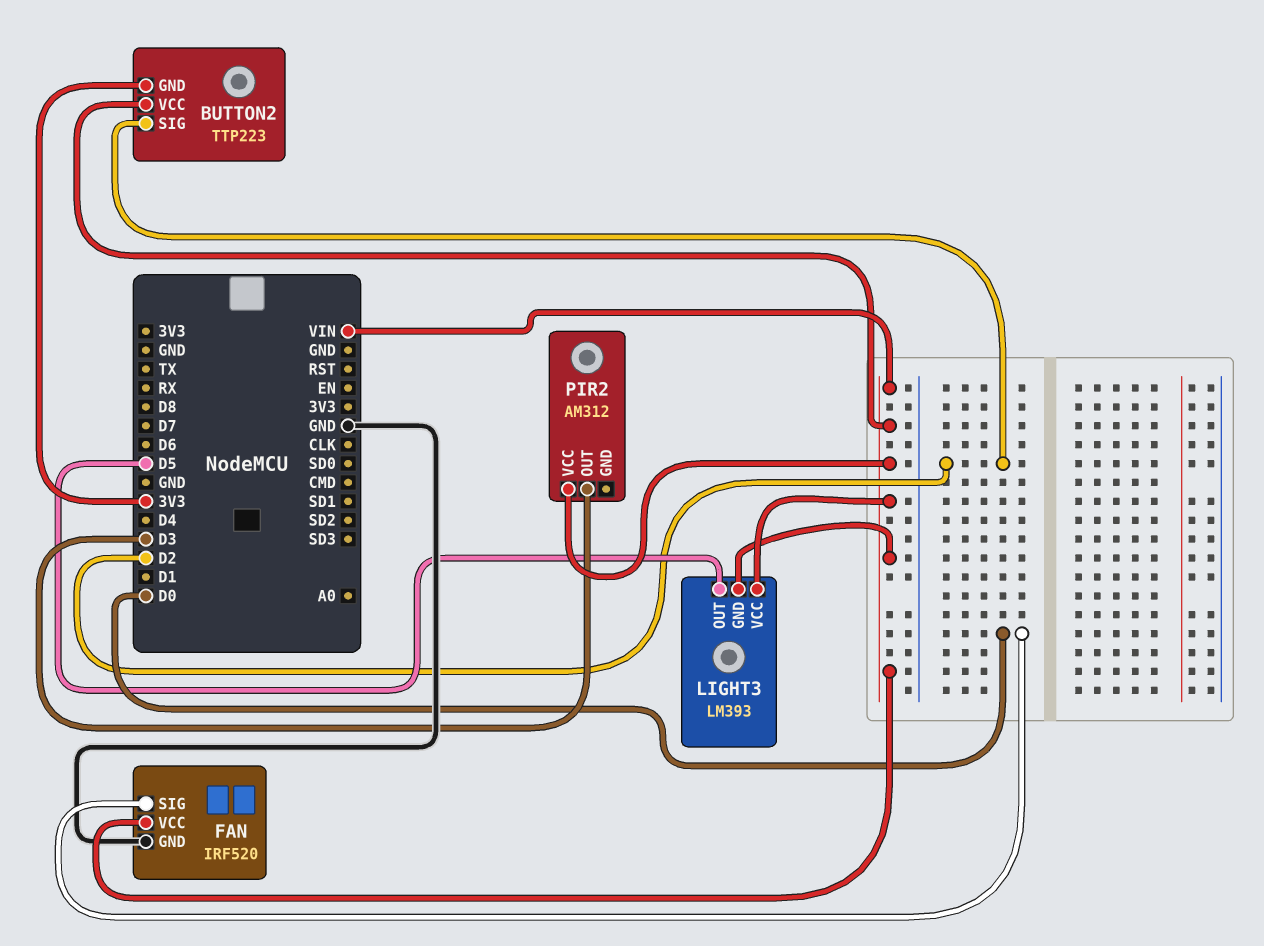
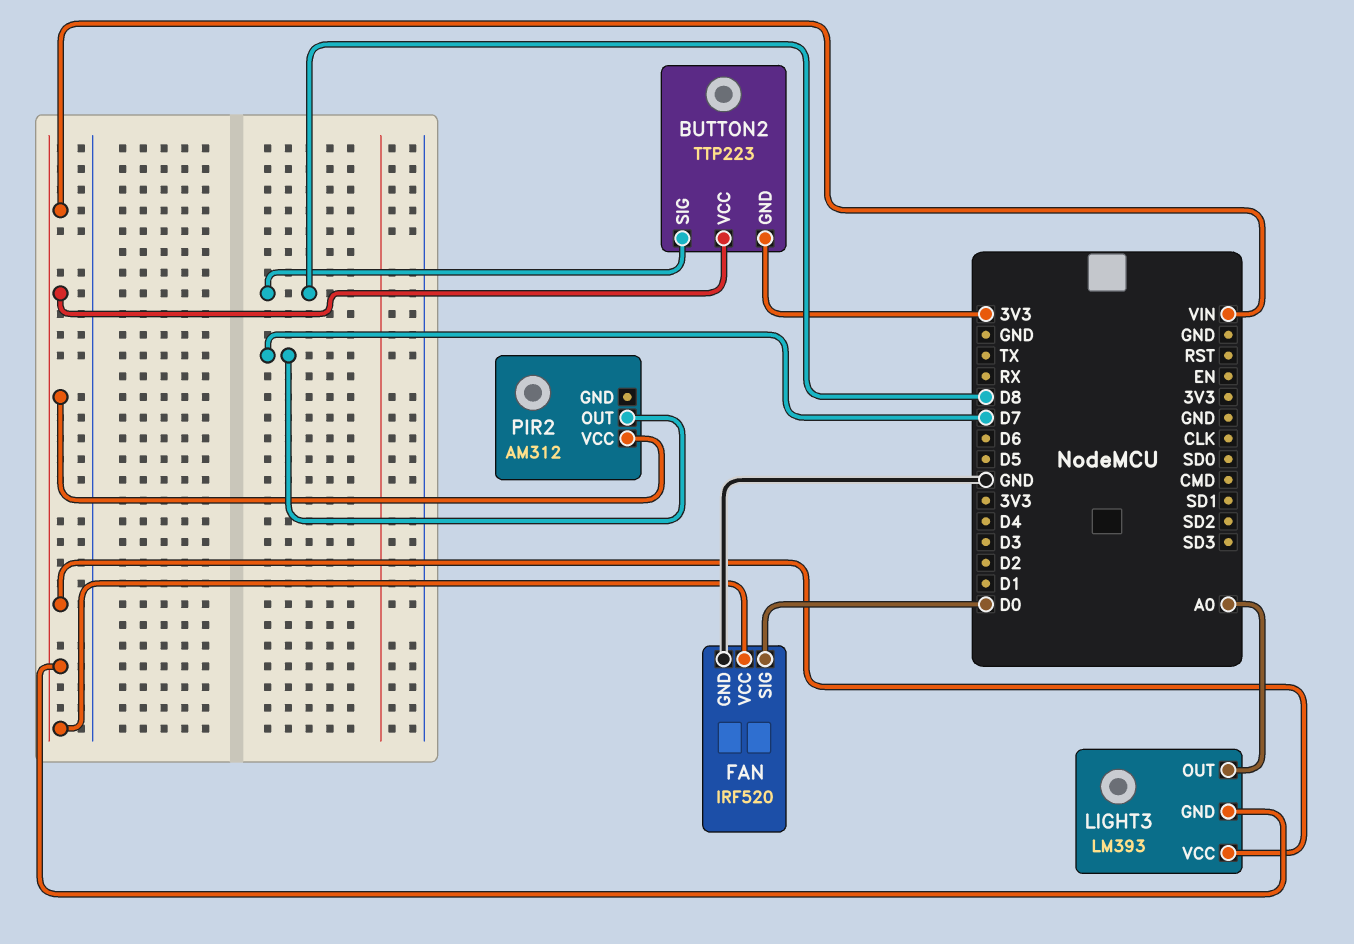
BUTTON2 pin SIG: D2 -> D8
LIGHT3 pin OUT: D5 -> A0
PIR2 pin OUT: D3 -> D7

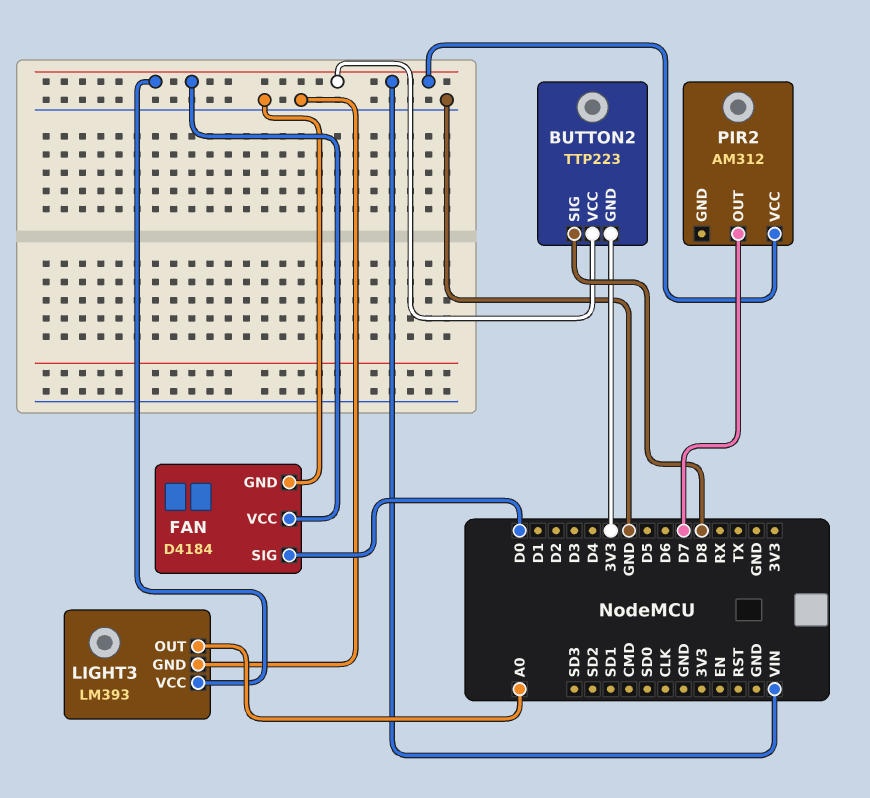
FAN: IRF520 -> D4184
LIGHT3 pin GND: VIN -> GND

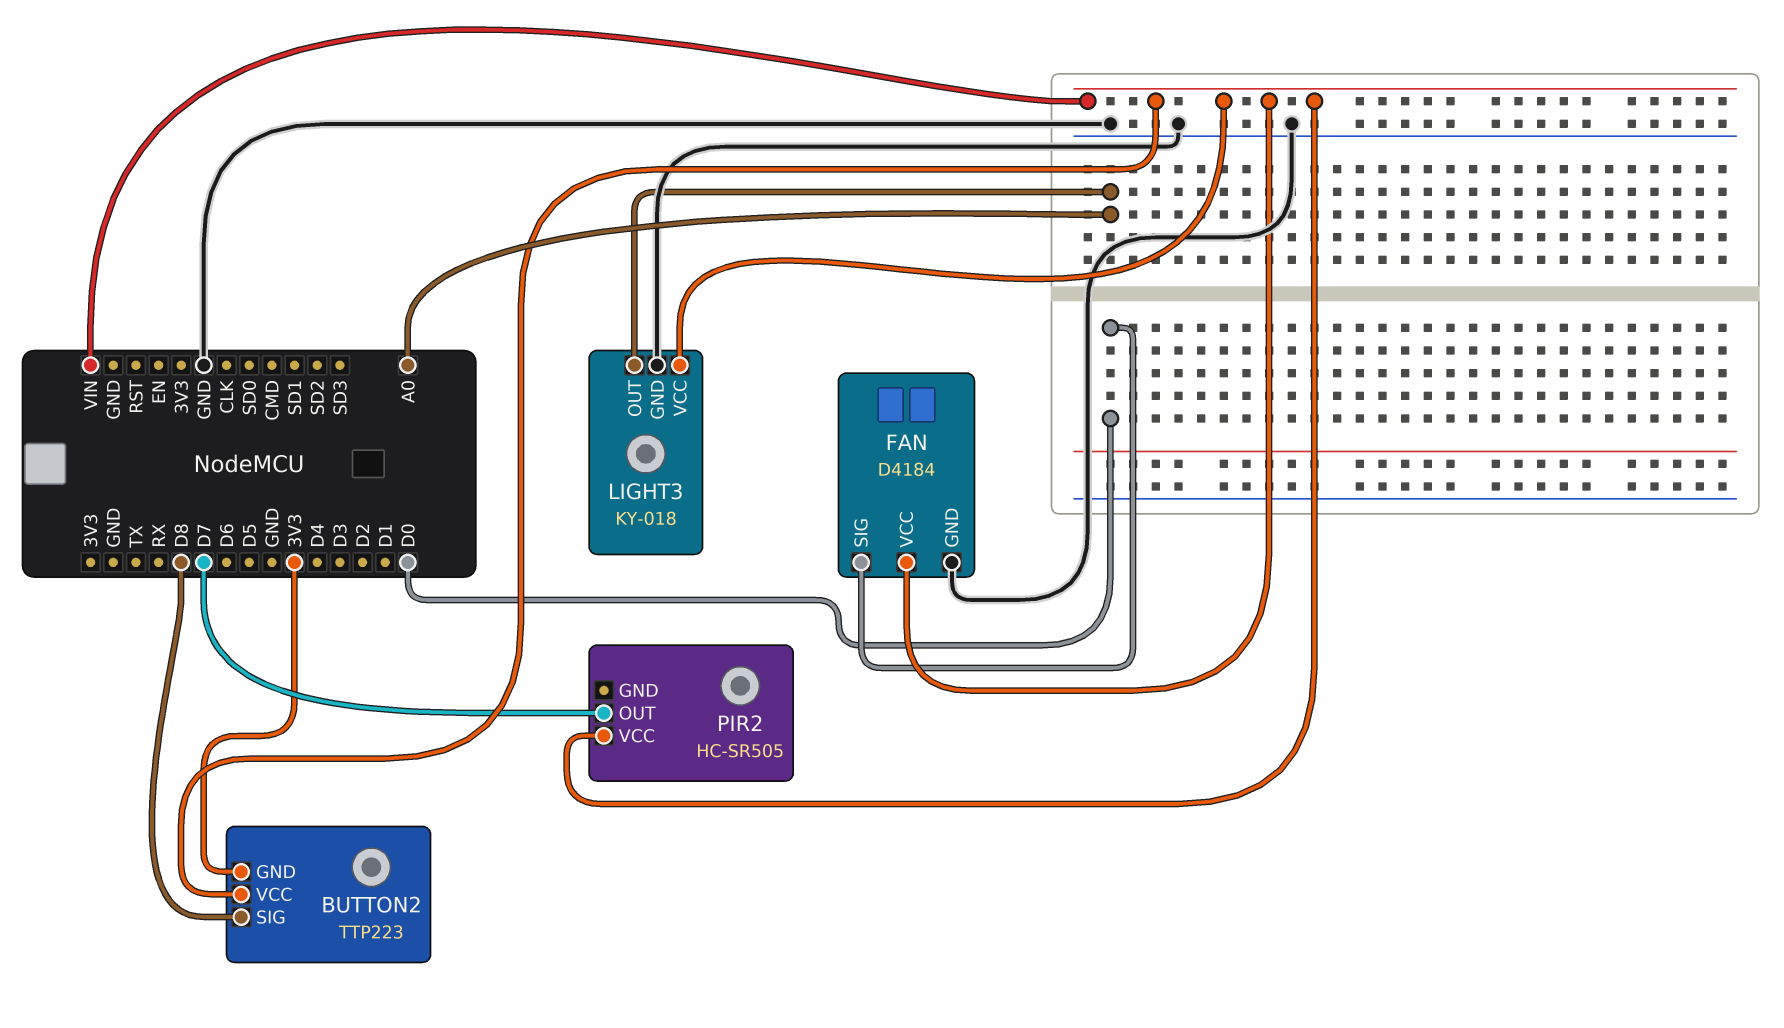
LIGHT3: LM393 -> KY-018
PIR2: AM312 -> HC-SR505

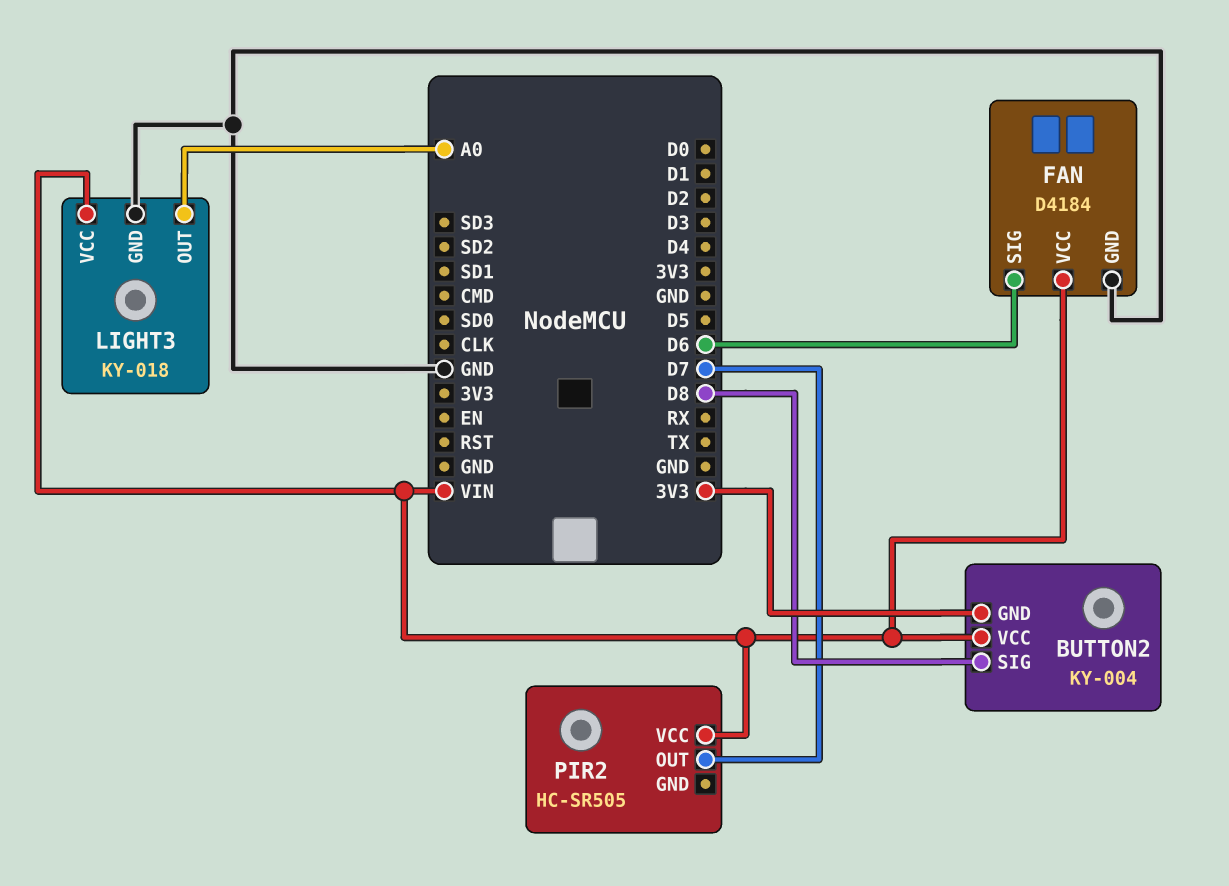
BUTTON2: TTP223 -> KY-004
FAN pin SIG: D0 -> D6

